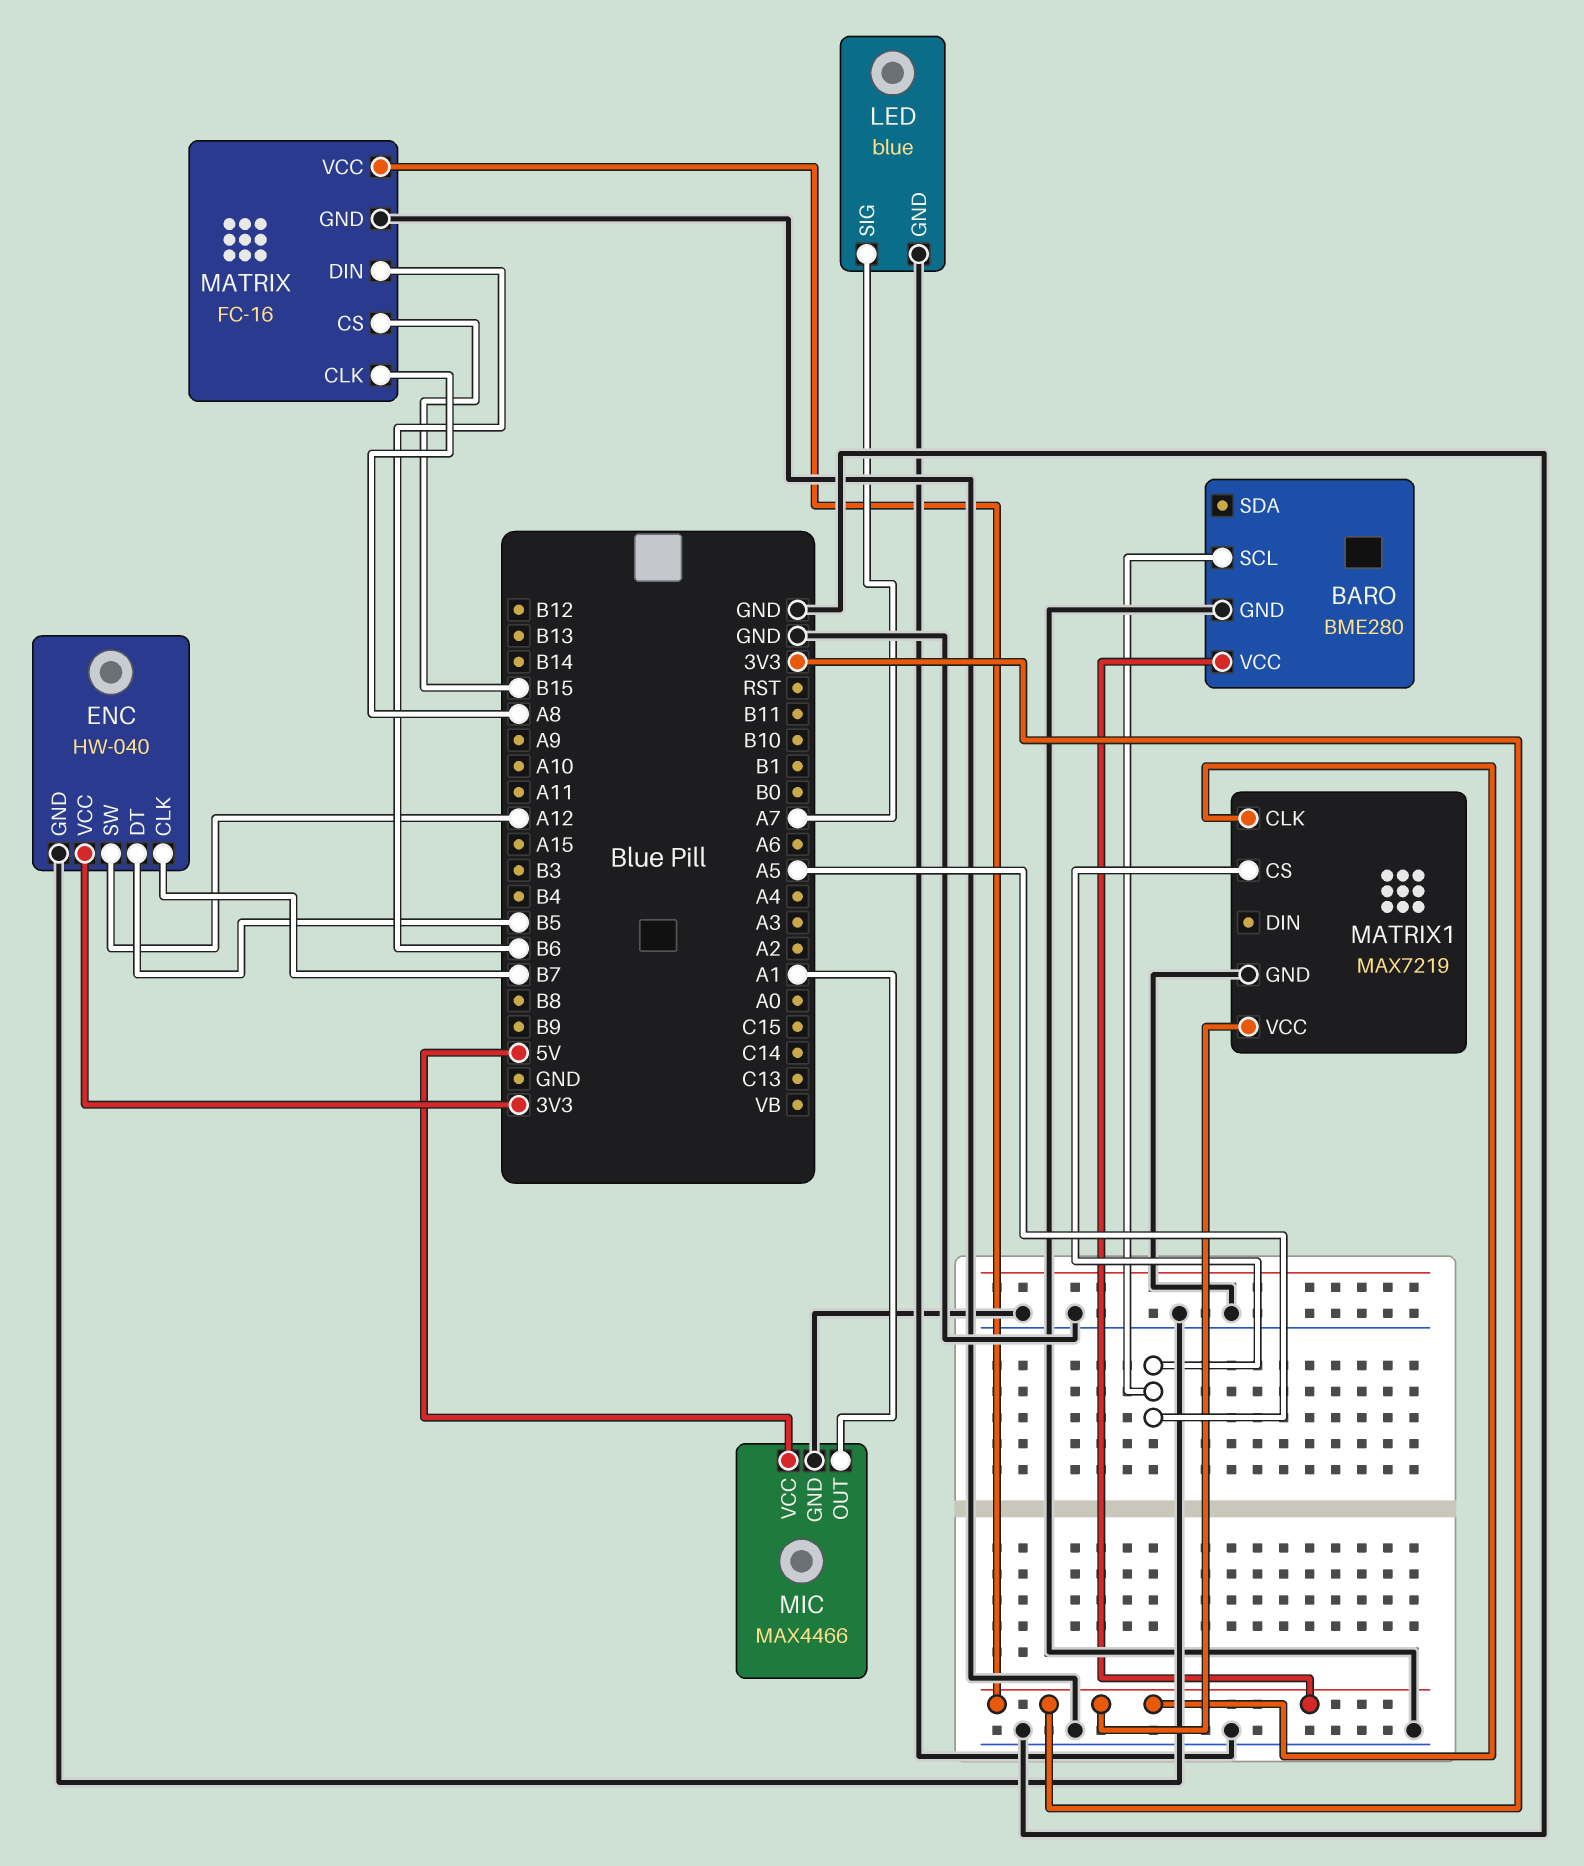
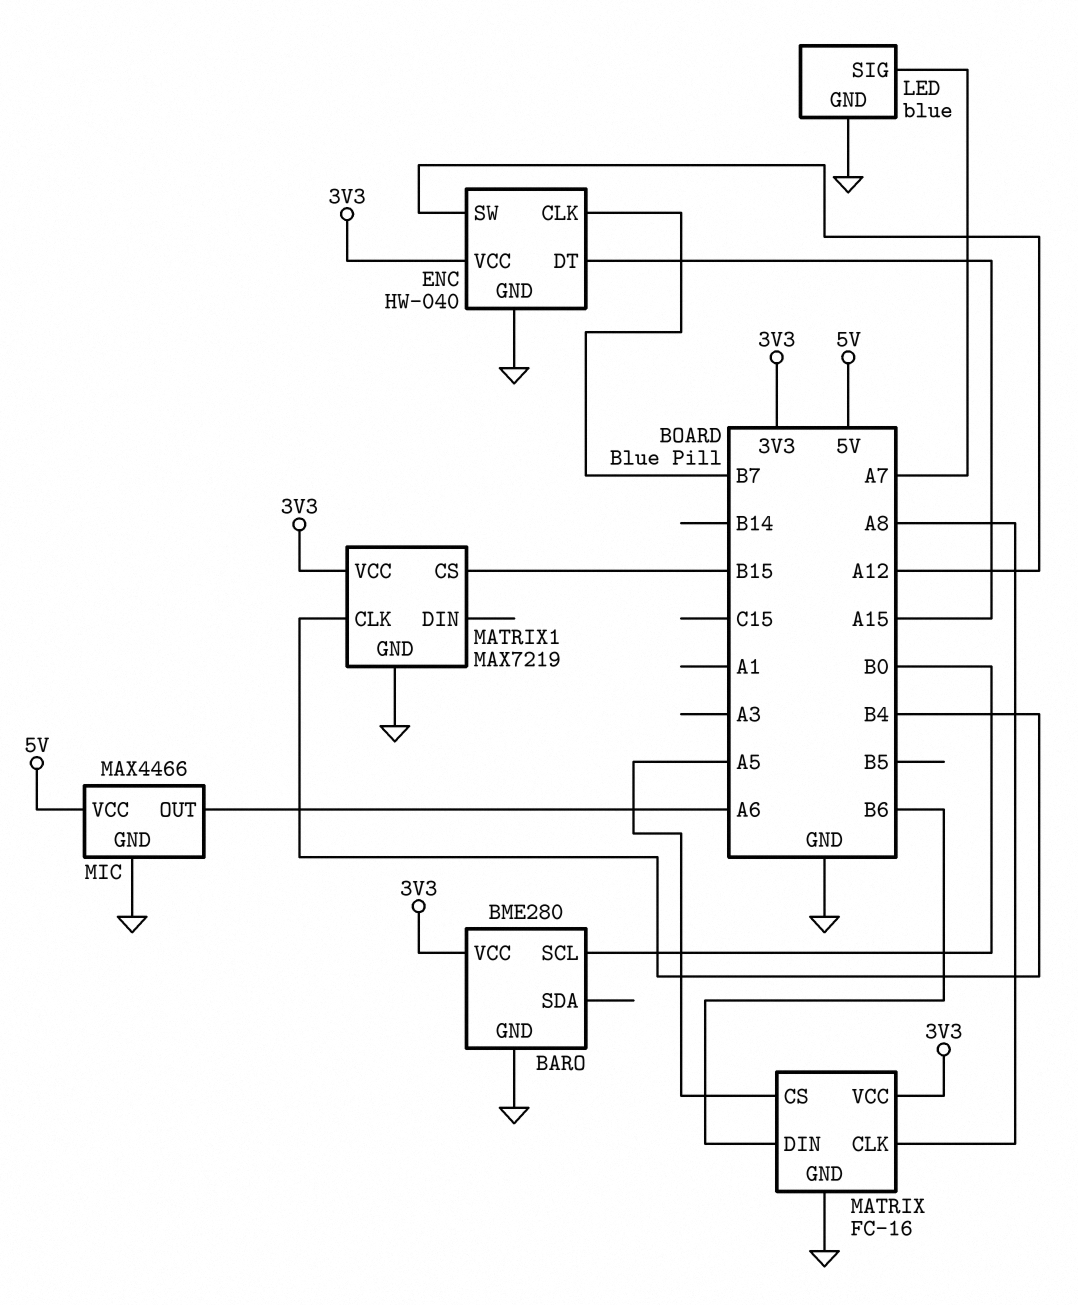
BARO pin SCL: A5 -> B0
ENC pin DT: B5 -> A15
MATRIX pin CS: B15 -> A5
MATRIX1 pin CLK: 3V3 -> B4
MATRIX1 pin CS: A5 -> B15
MIC pin OUT: A1 -> A6

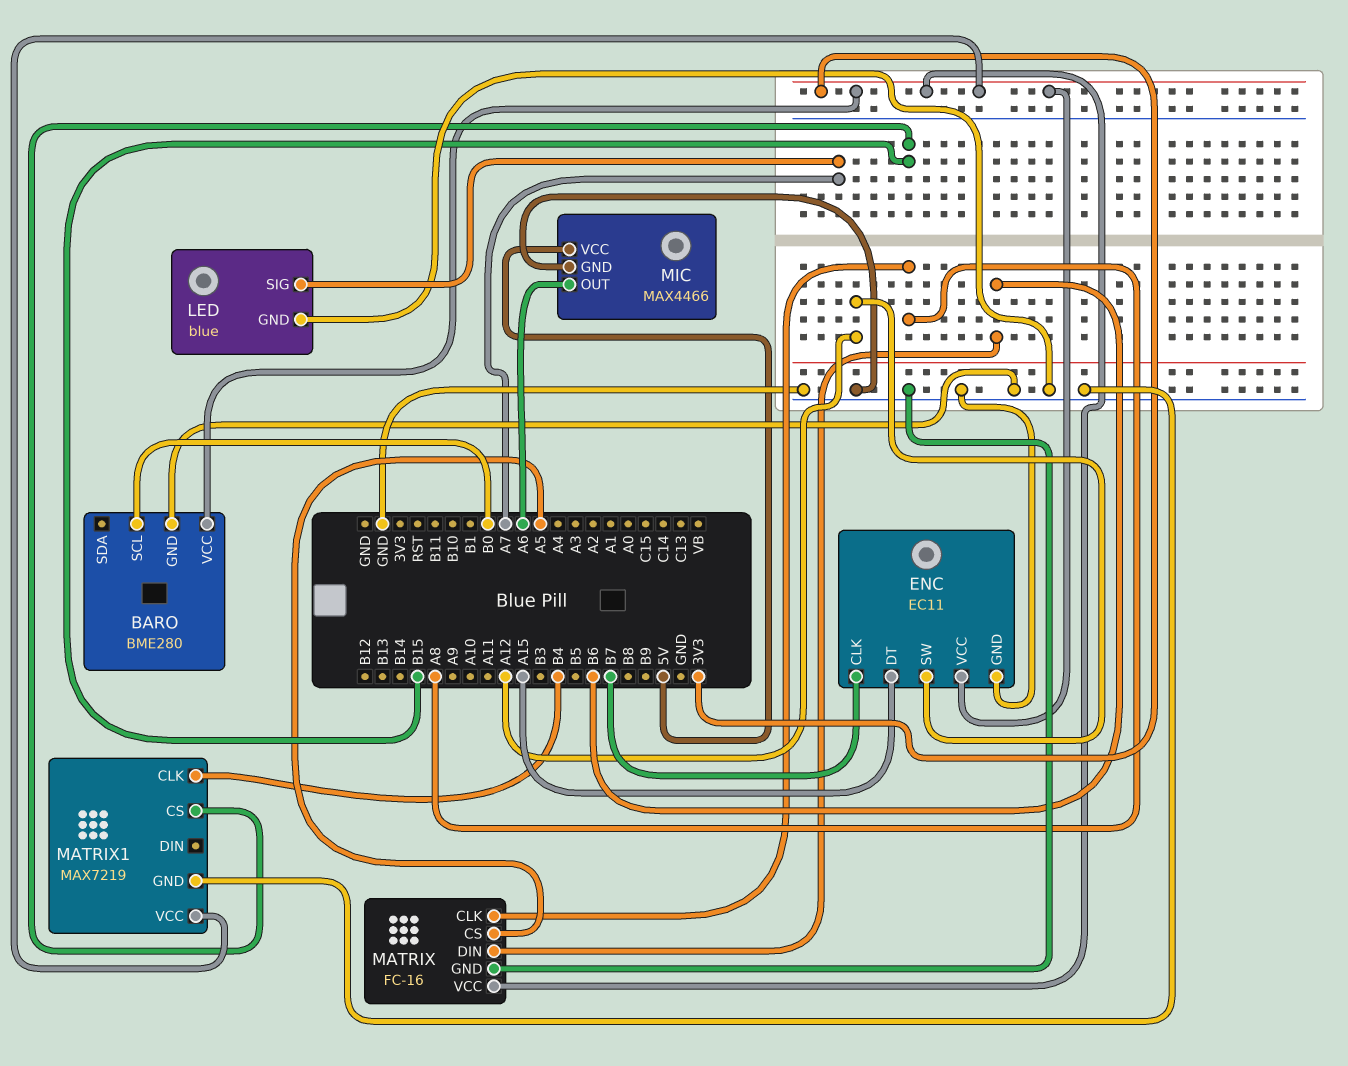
ENC: HW-040 -> EC11

